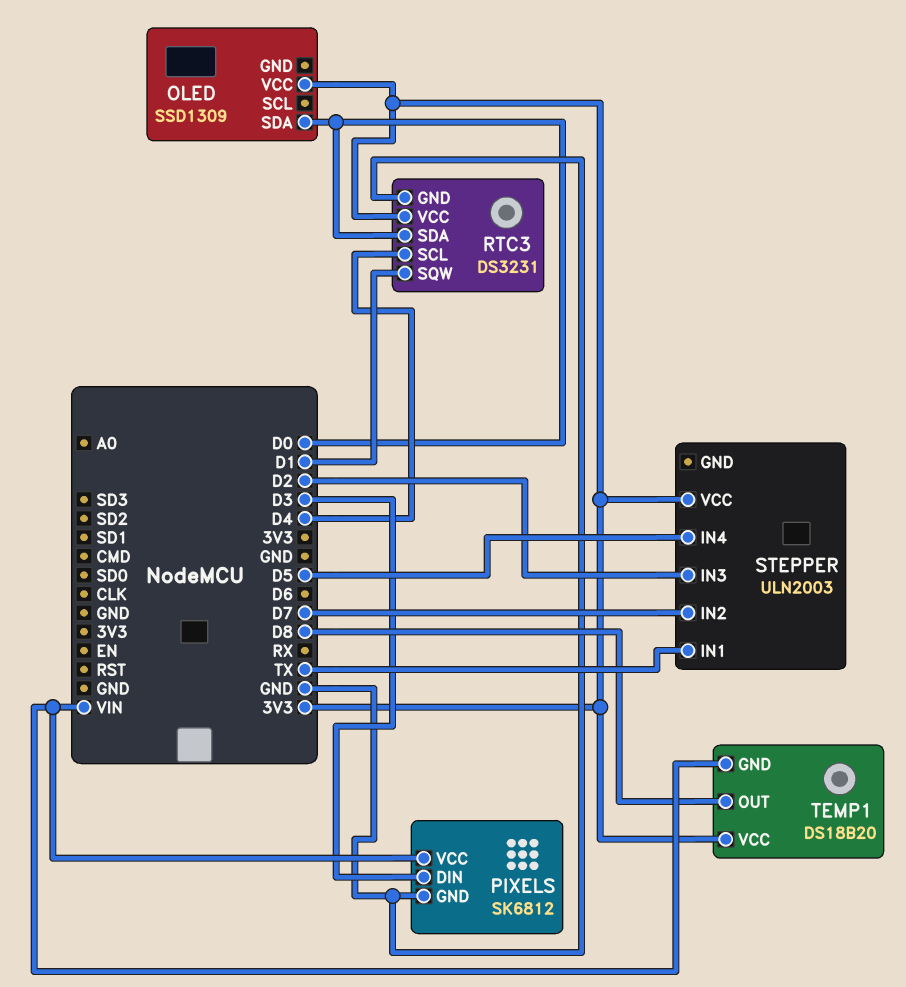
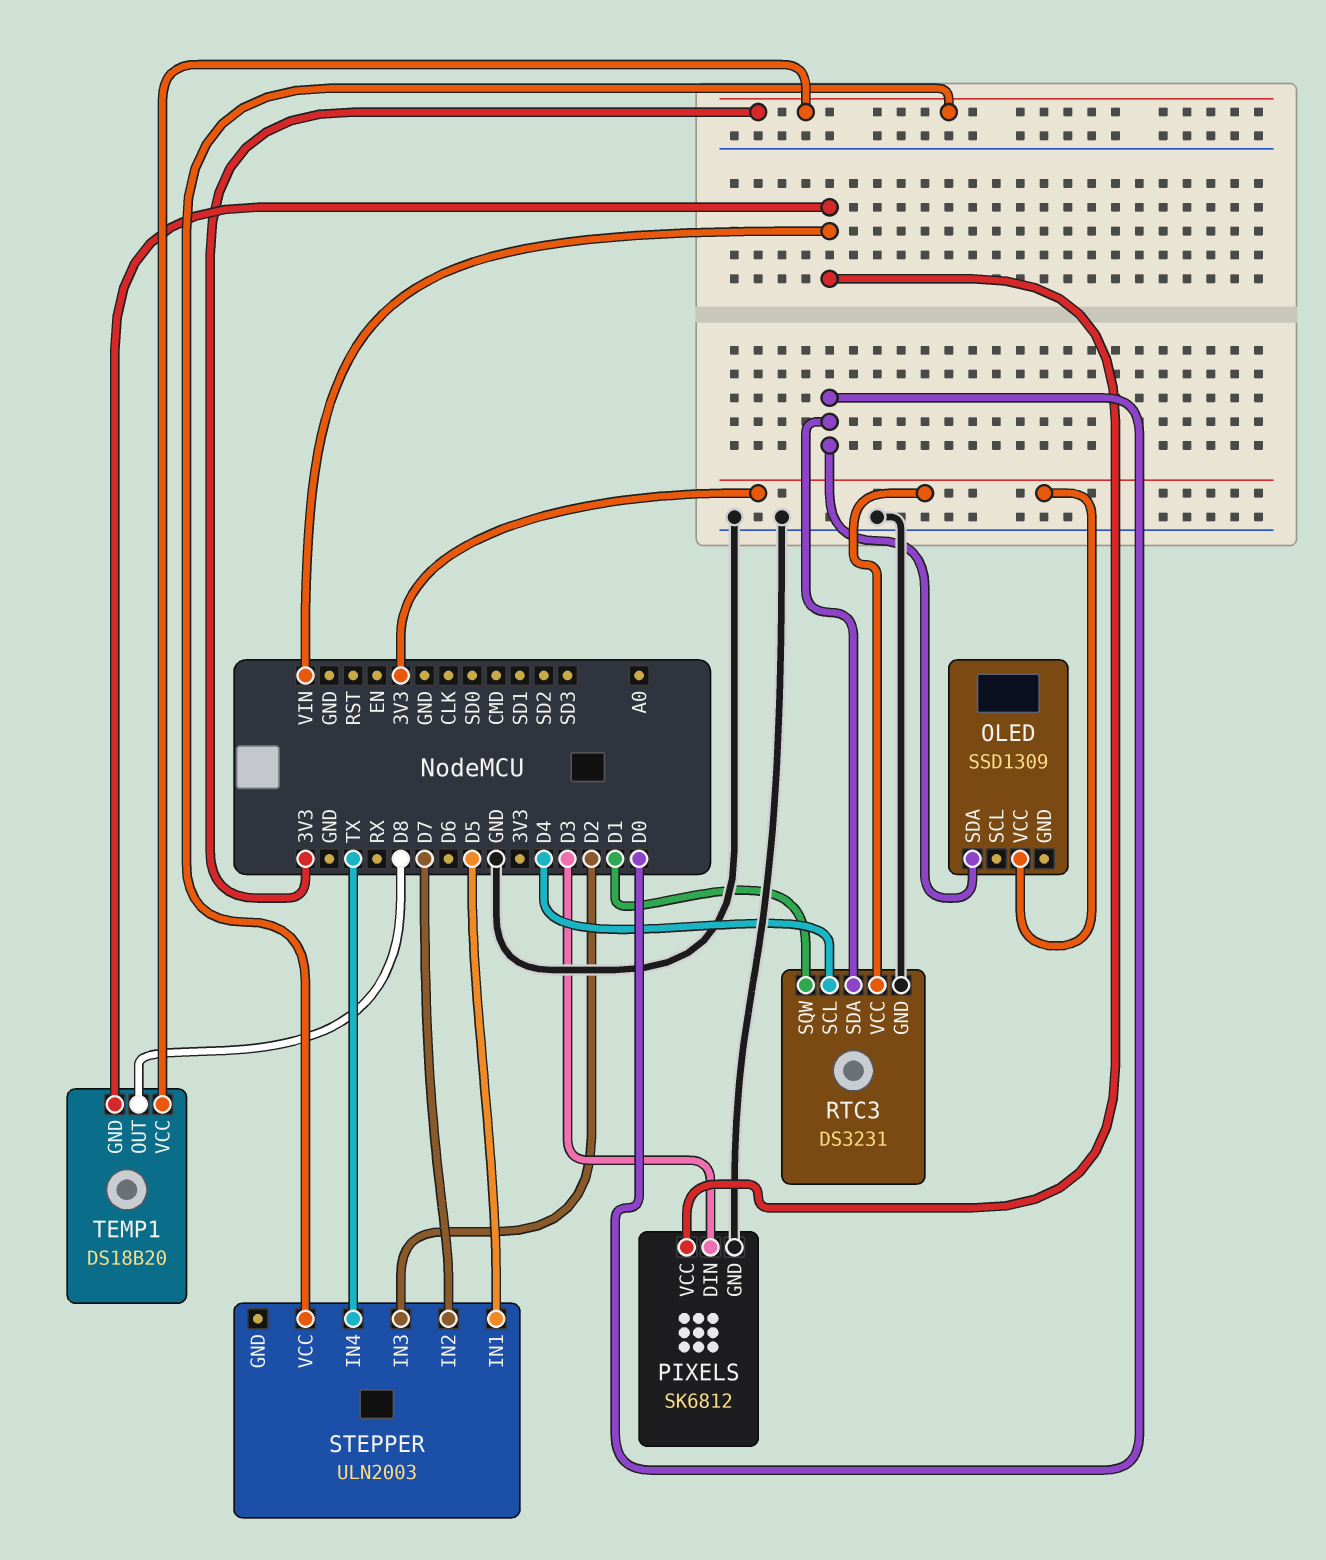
STEPPER pin IN1: TX -> D5
STEPPER pin IN4: D5 -> TX

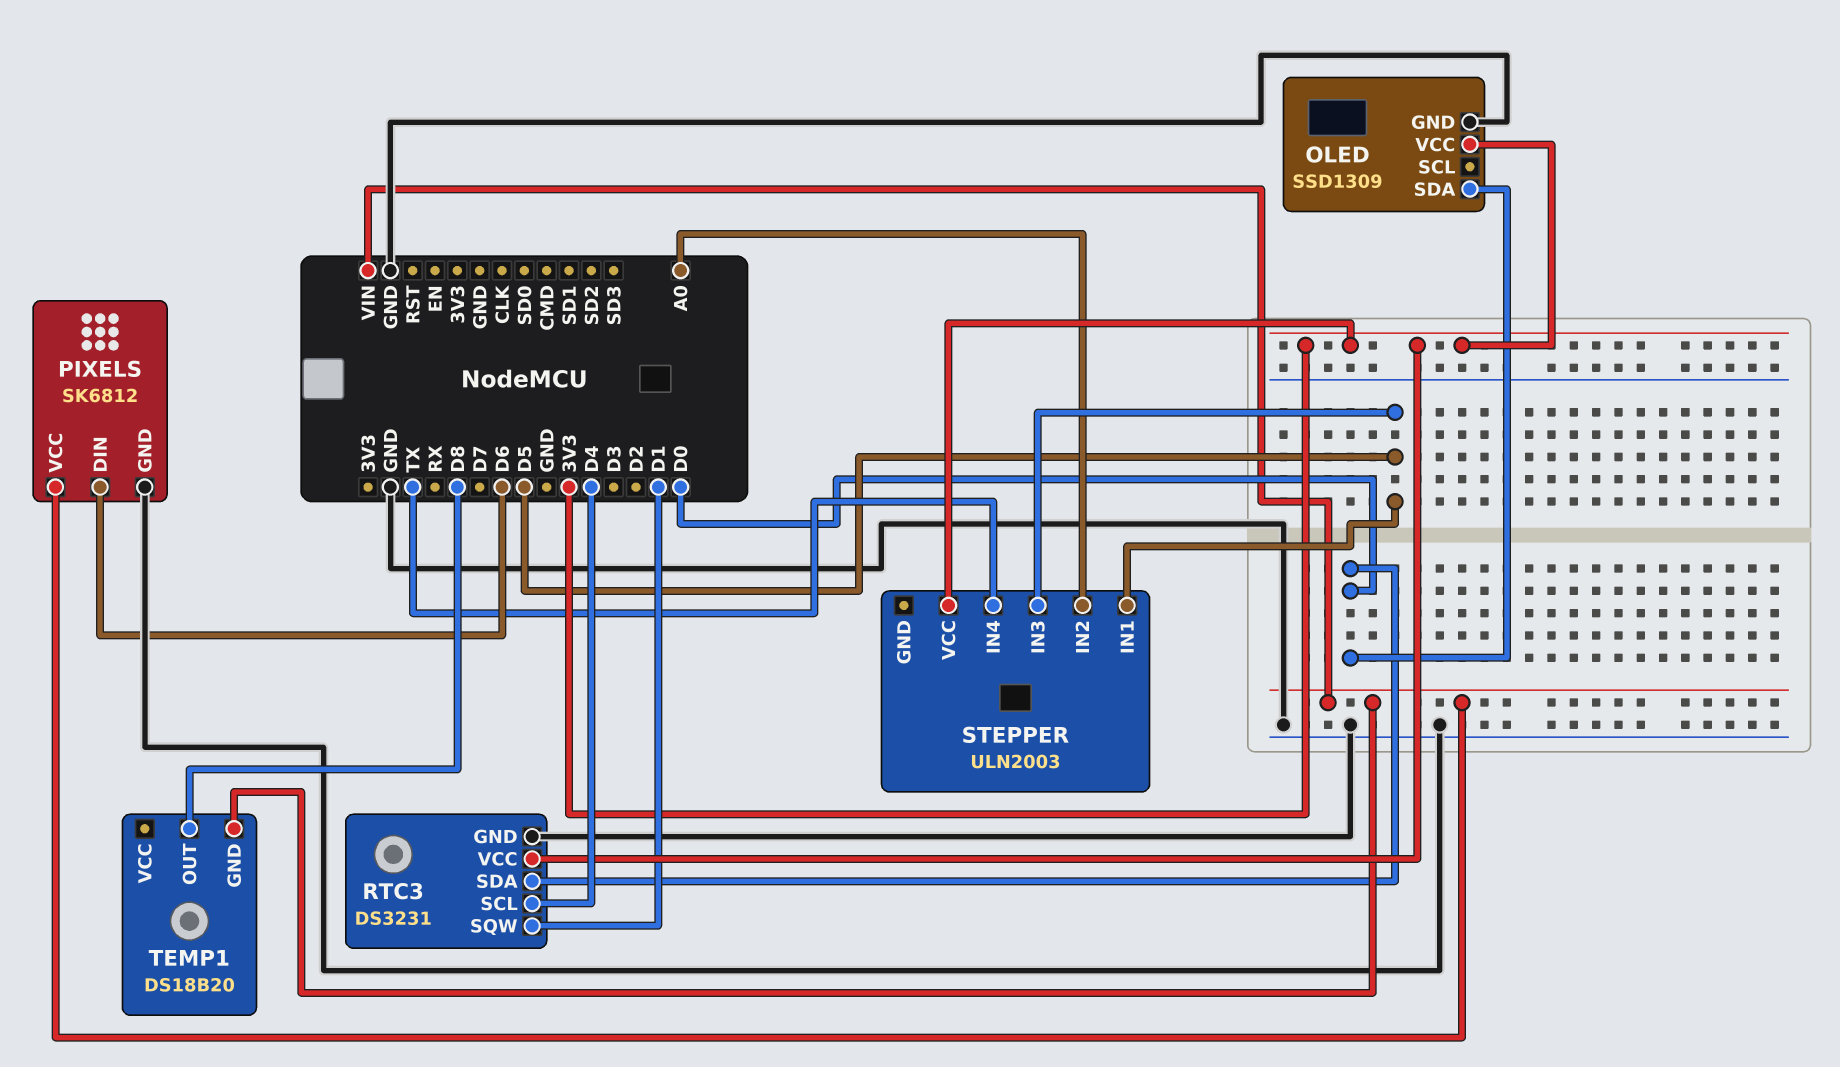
OLED pin GND: none -> GND
PIXELS pin DIN: D3 -> D6
STEPPER pin IN2: D7 -> A0
STEPPER pin IN3: D2 -> D5
TEMP1 pin VCC: 3V3 -> none

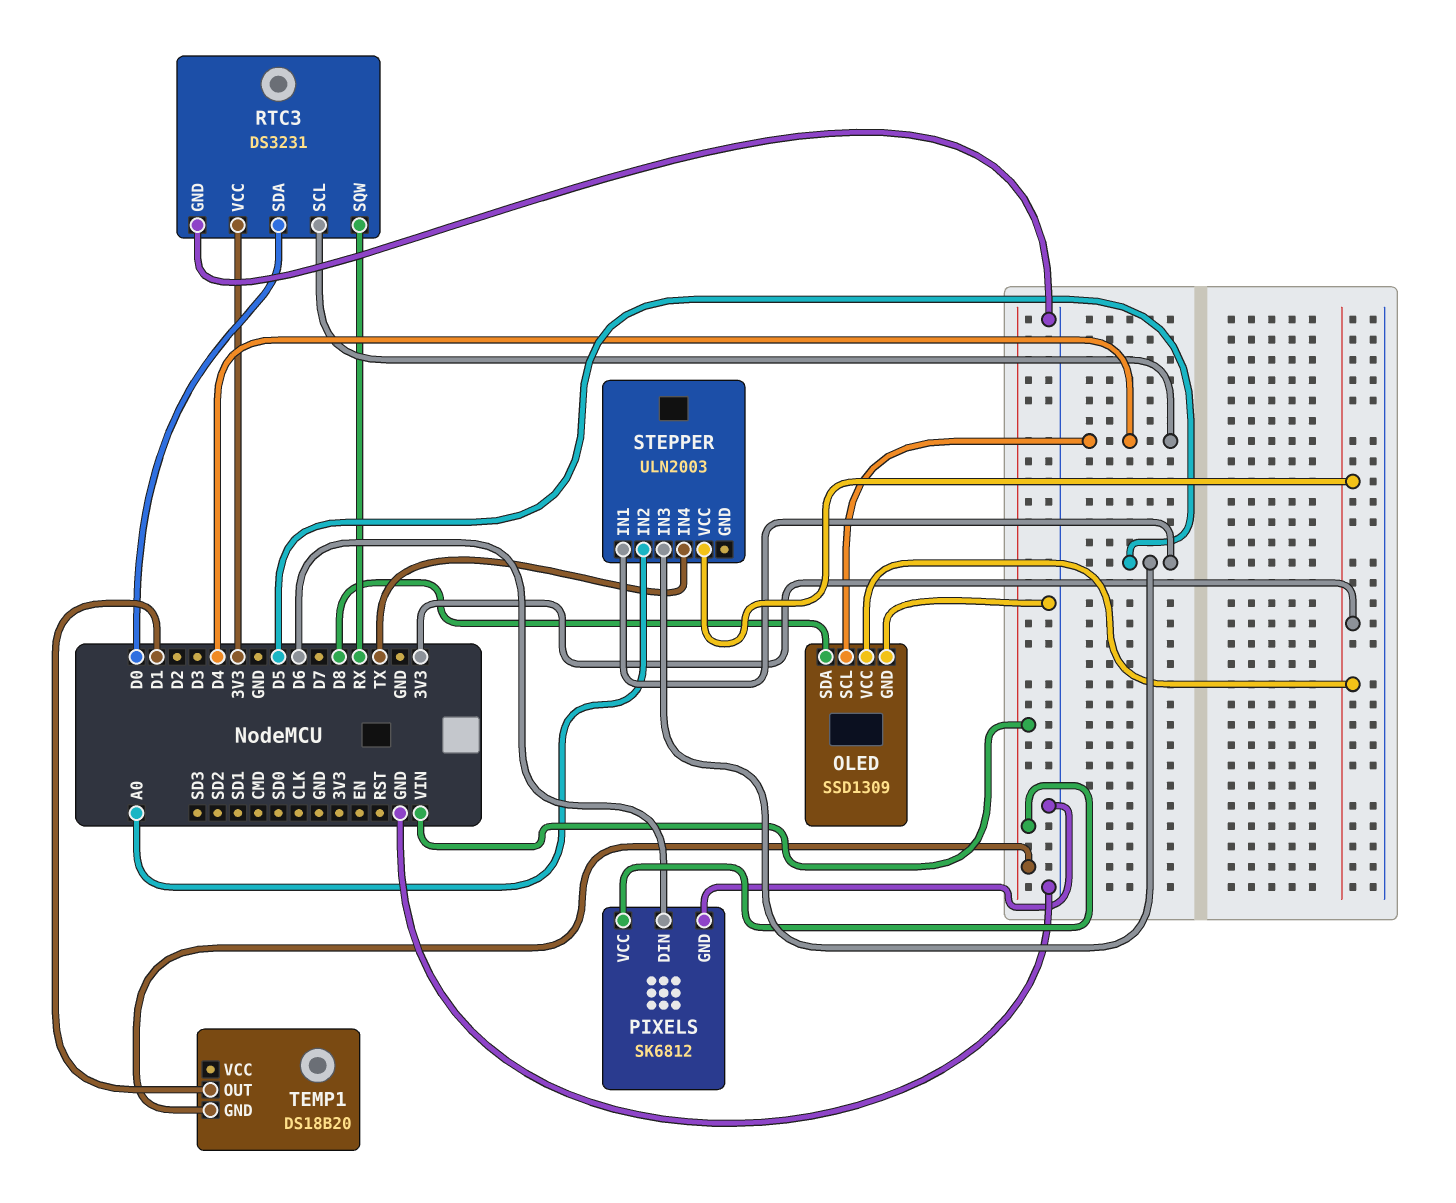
OLED pin SCL: none -> D4
OLED pin SDA: D0 -> D8
RTC3 pin SQW: D1 -> RX
TEMP1 pin OUT: D8 -> D1

